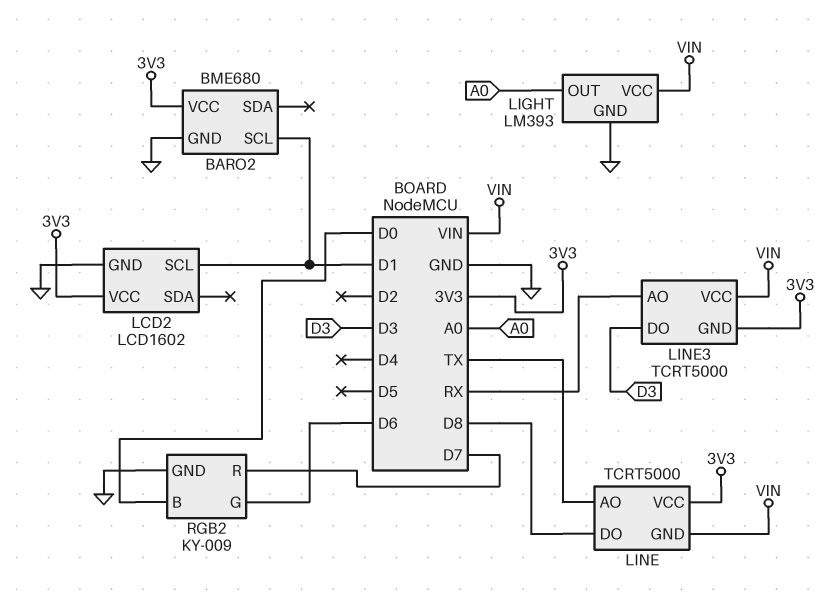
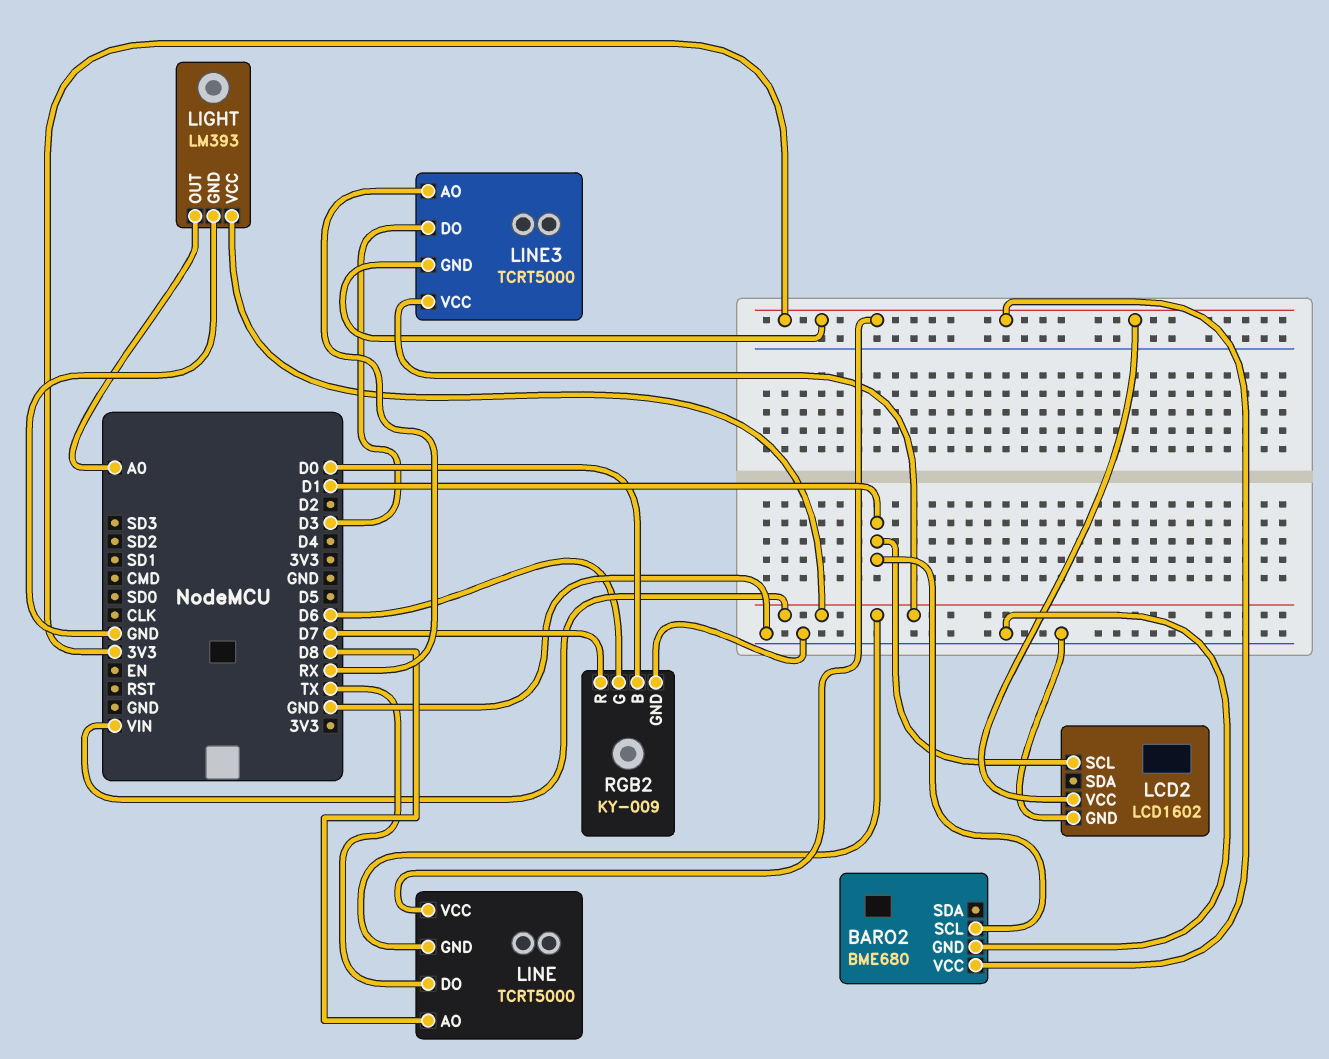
LINE pin AO: TX -> D8
LINE pin DO: D8 -> TX

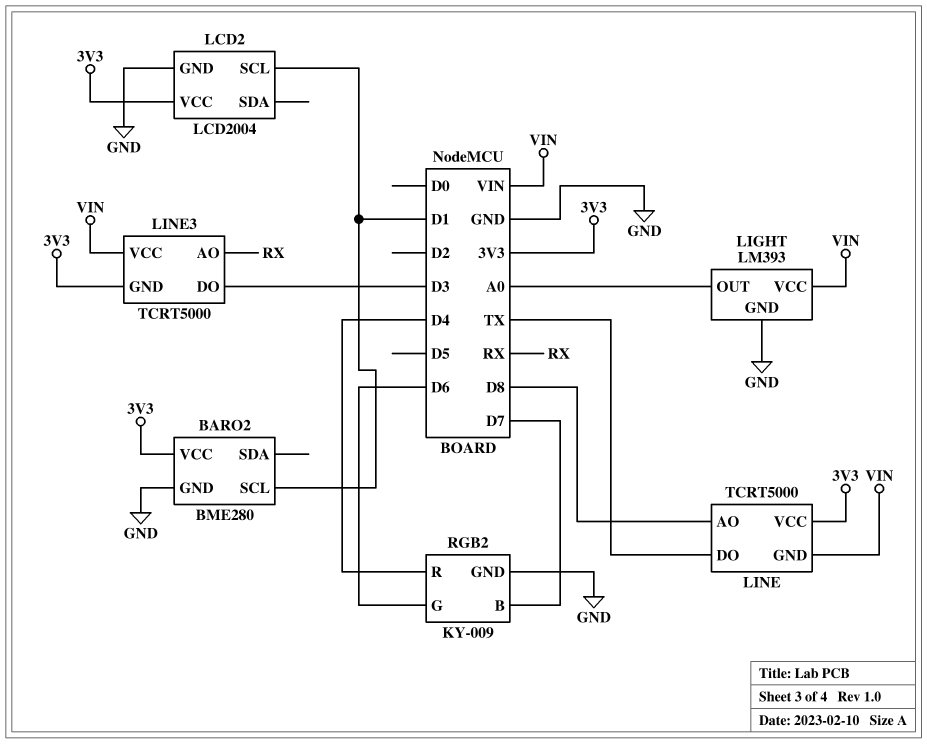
BARO2: BME680 -> BME280
LCD2: LCD1602 -> LCD2004
RGB2 pin B: D0 -> D7
RGB2 pin R: D7 -> D4

